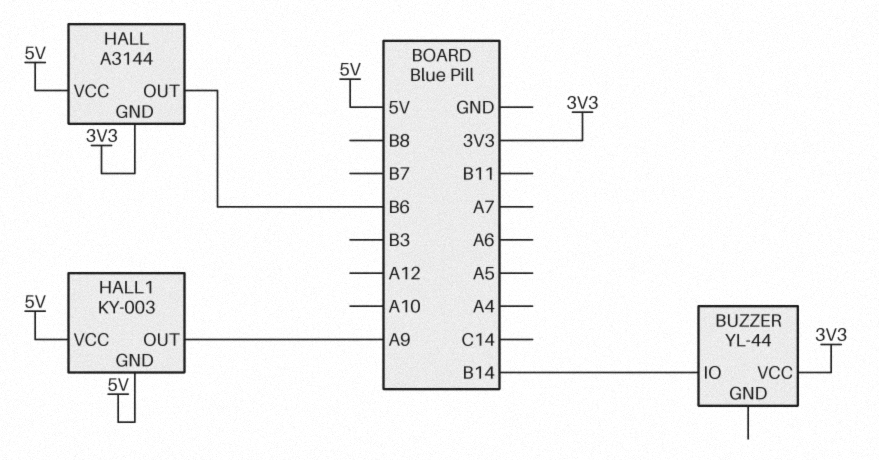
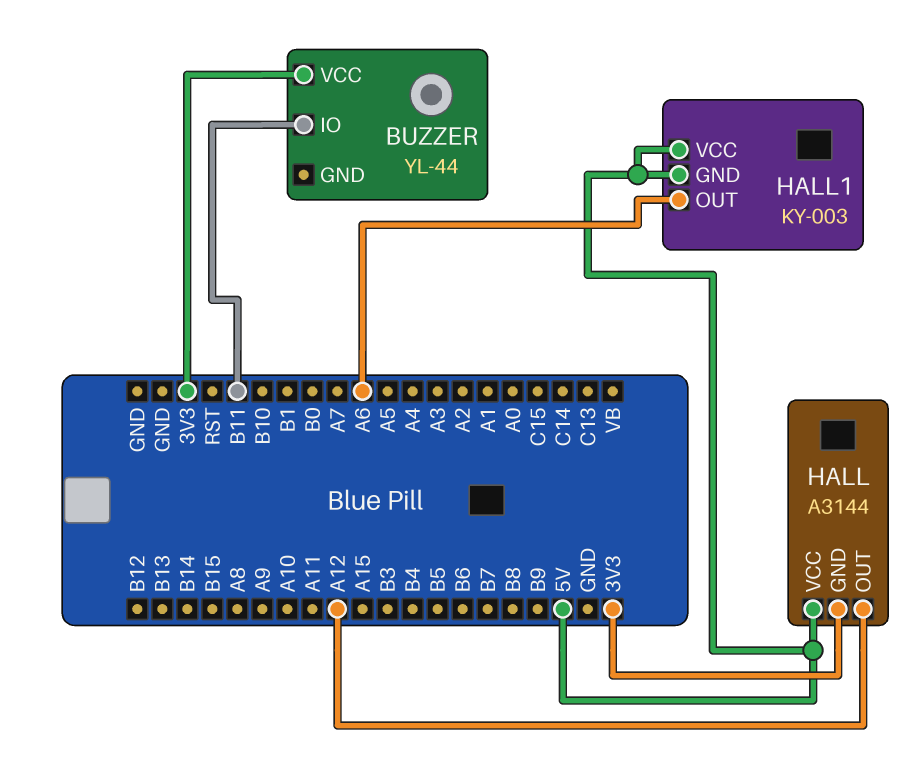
BUZZER pin IO: B14 -> B11
HALL pin OUT: B6 -> A12
HALL1 pin OUT: A9 -> A6

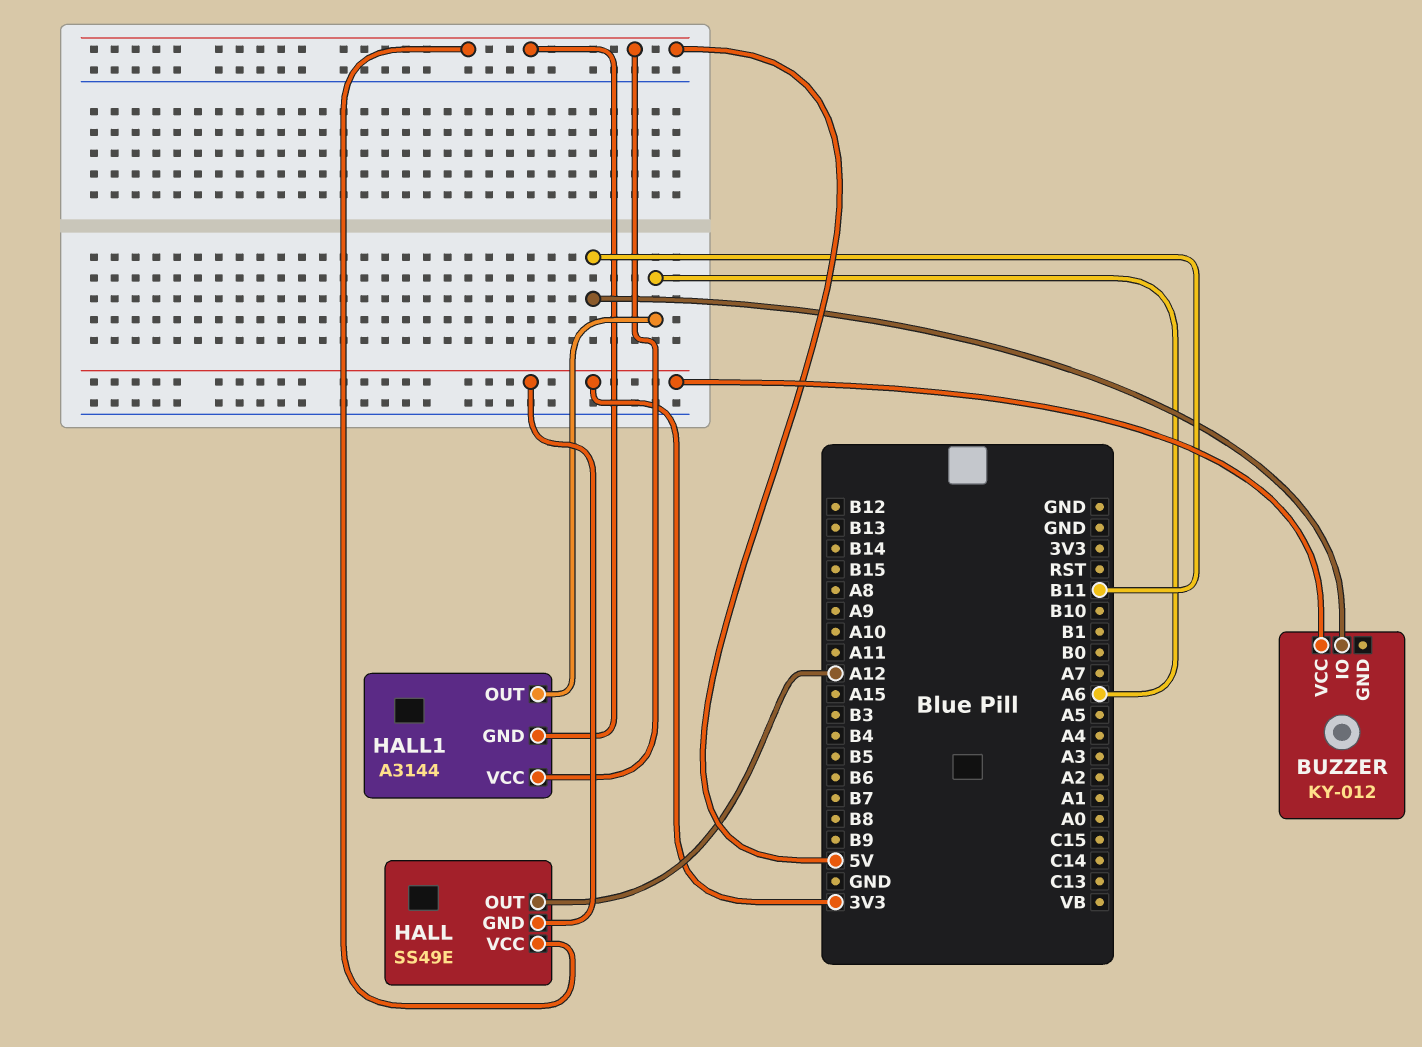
BUZZER: YL-44 -> KY-012
HALL: A3144 -> SS49E
HALL1: KY-003 -> A3144

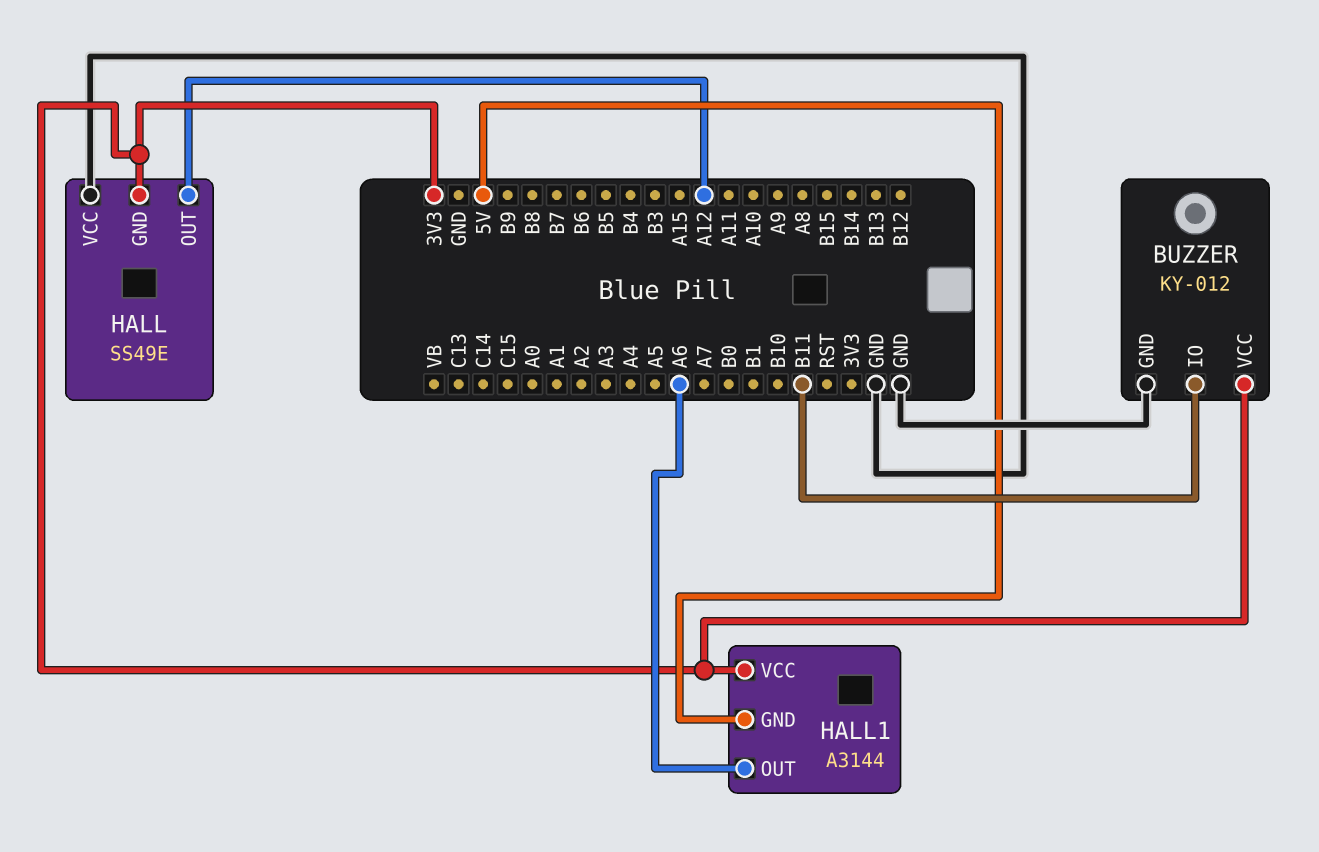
BUZZER pin GND: none -> GND
HALL pin VCC: 5V -> GND
HALL1 pin VCC: 5V -> 3V3

